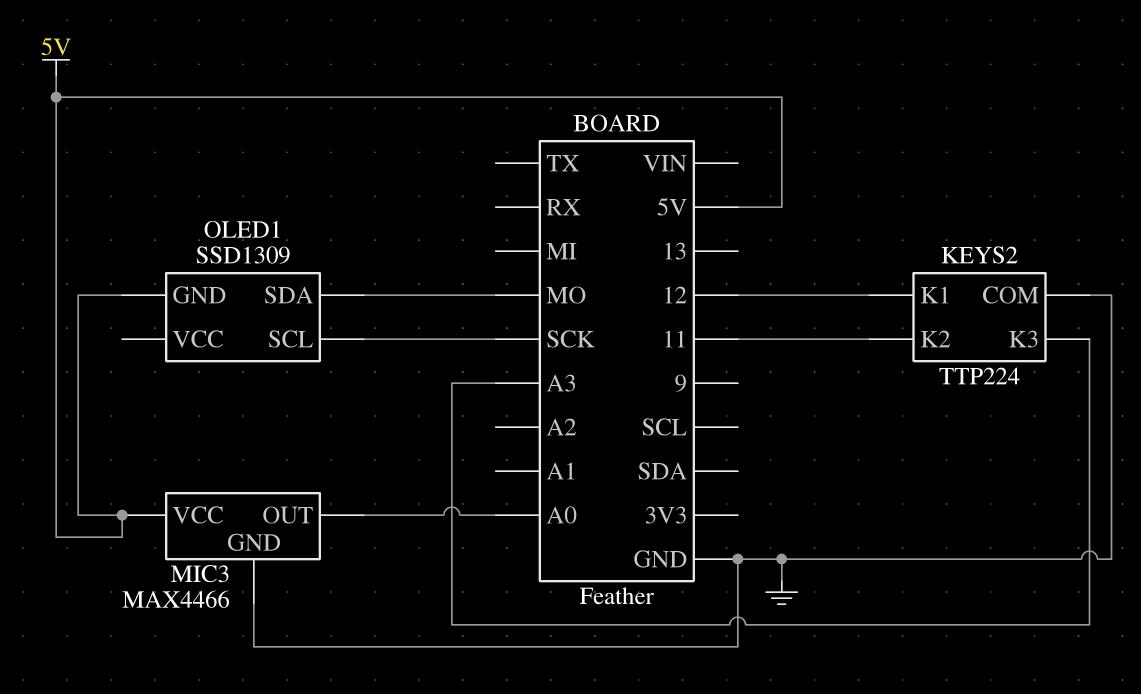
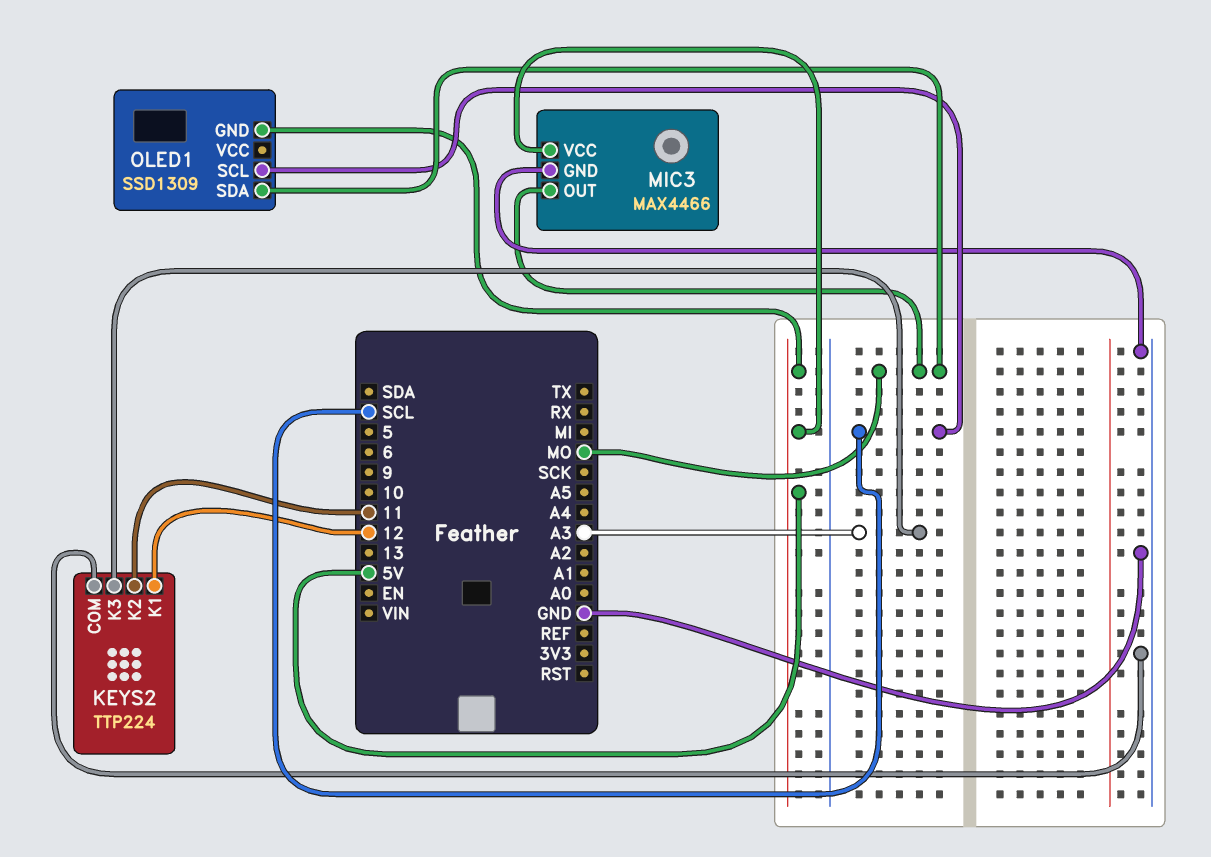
MIC3 pin OUT: A0 -> MO
OLED1 pin SCL: SCK -> SCL

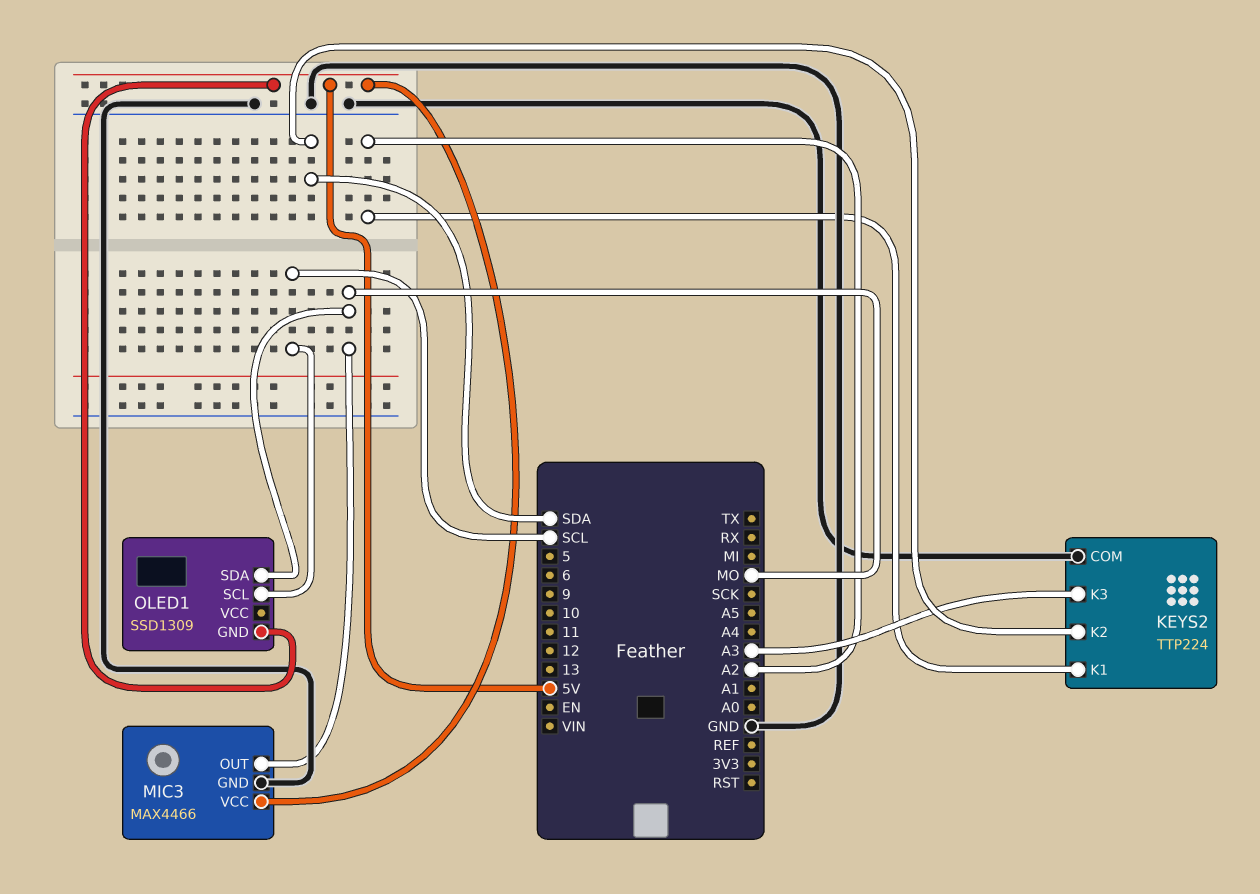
KEYS2 pin K1: 12 -> A2
KEYS2 pin K2: 11 -> SDA

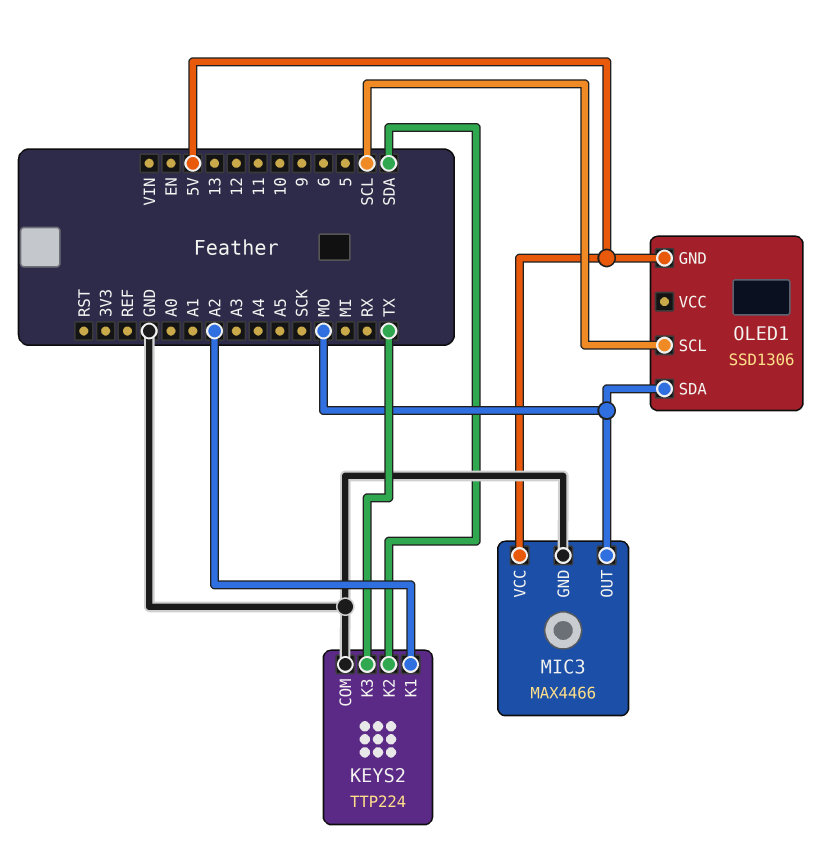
KEYS2 pin K3: A3 -> TX
OLED1: SSD1309 -> SSD1306

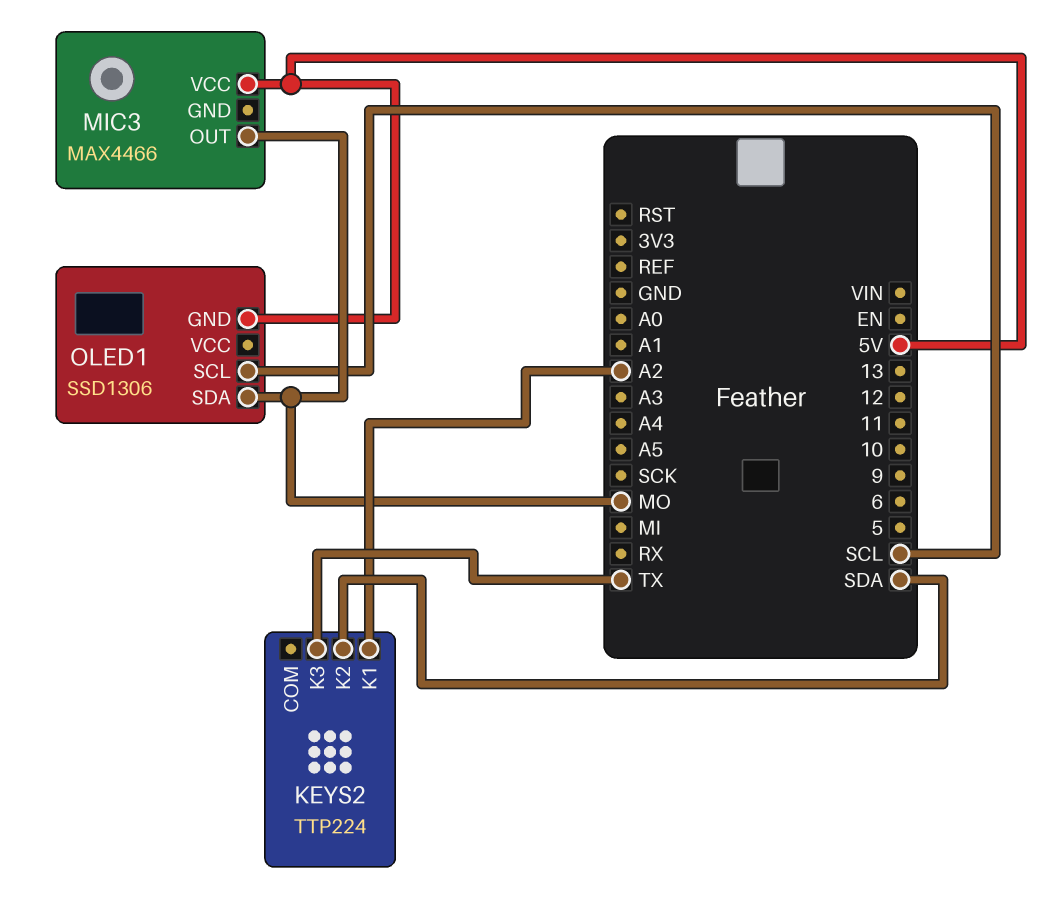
KEYS2 pin COM: GND -> none
MIC3 pin GND: GND -> none

